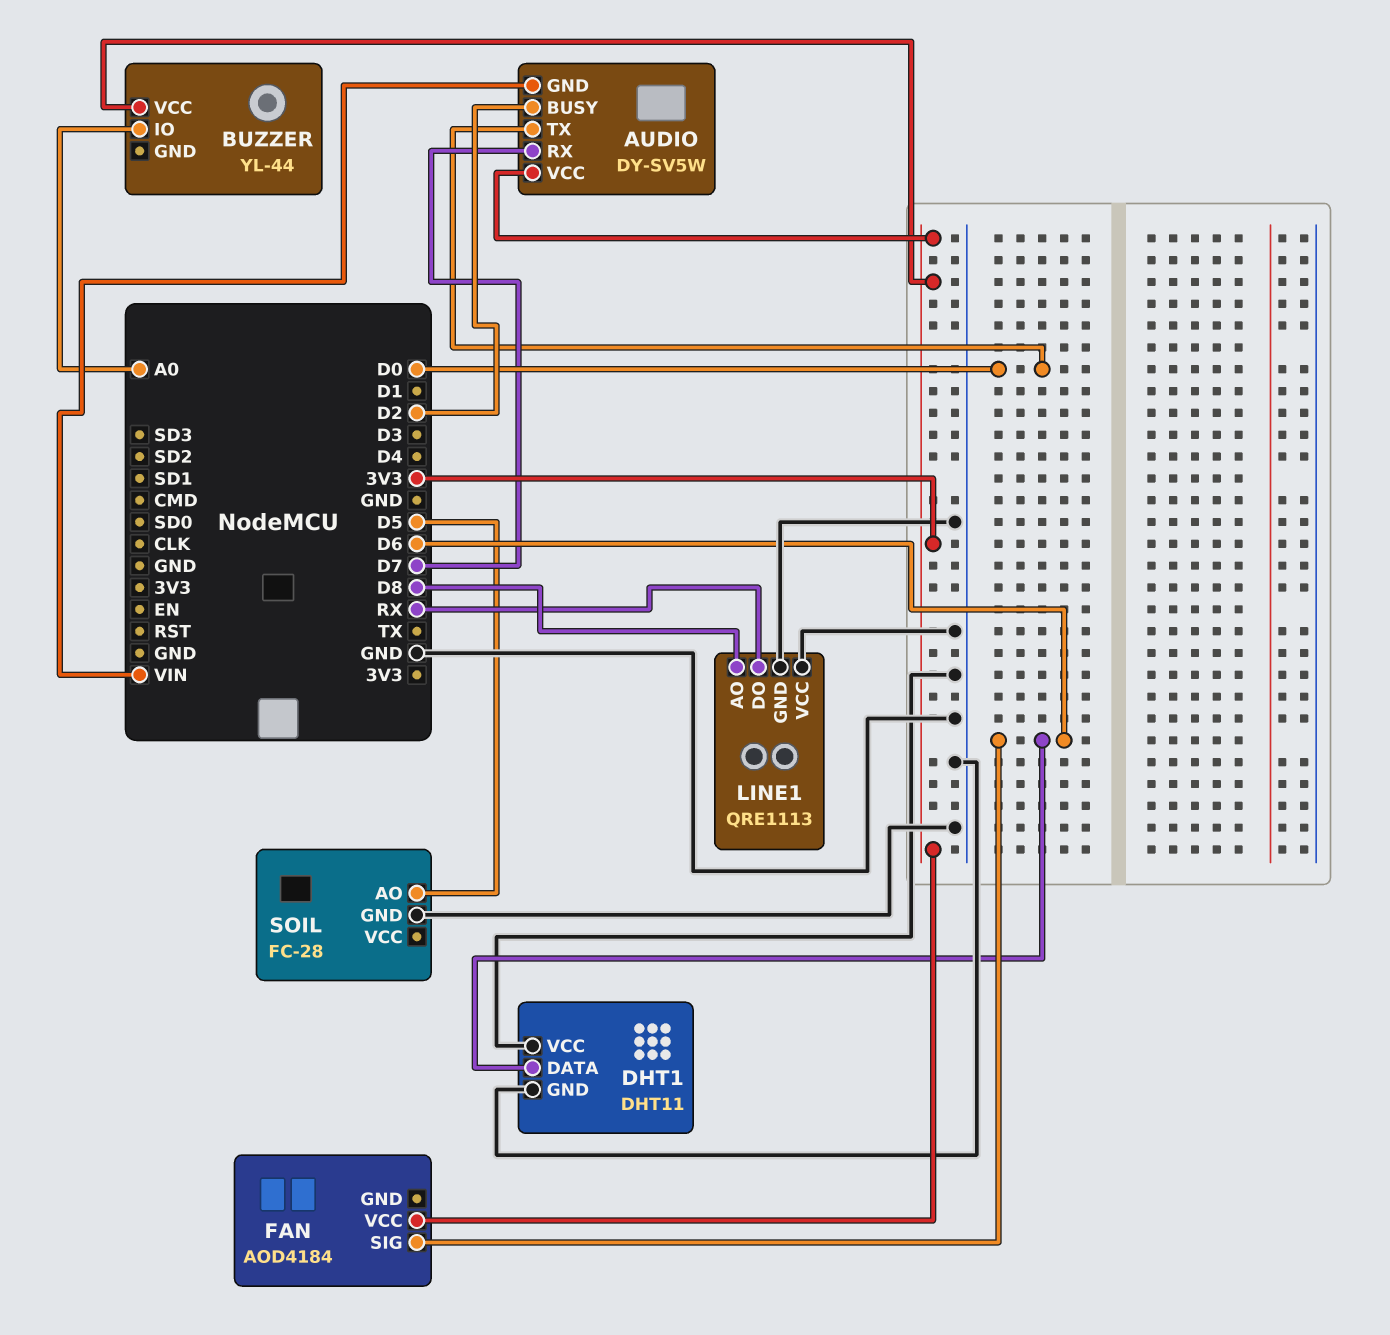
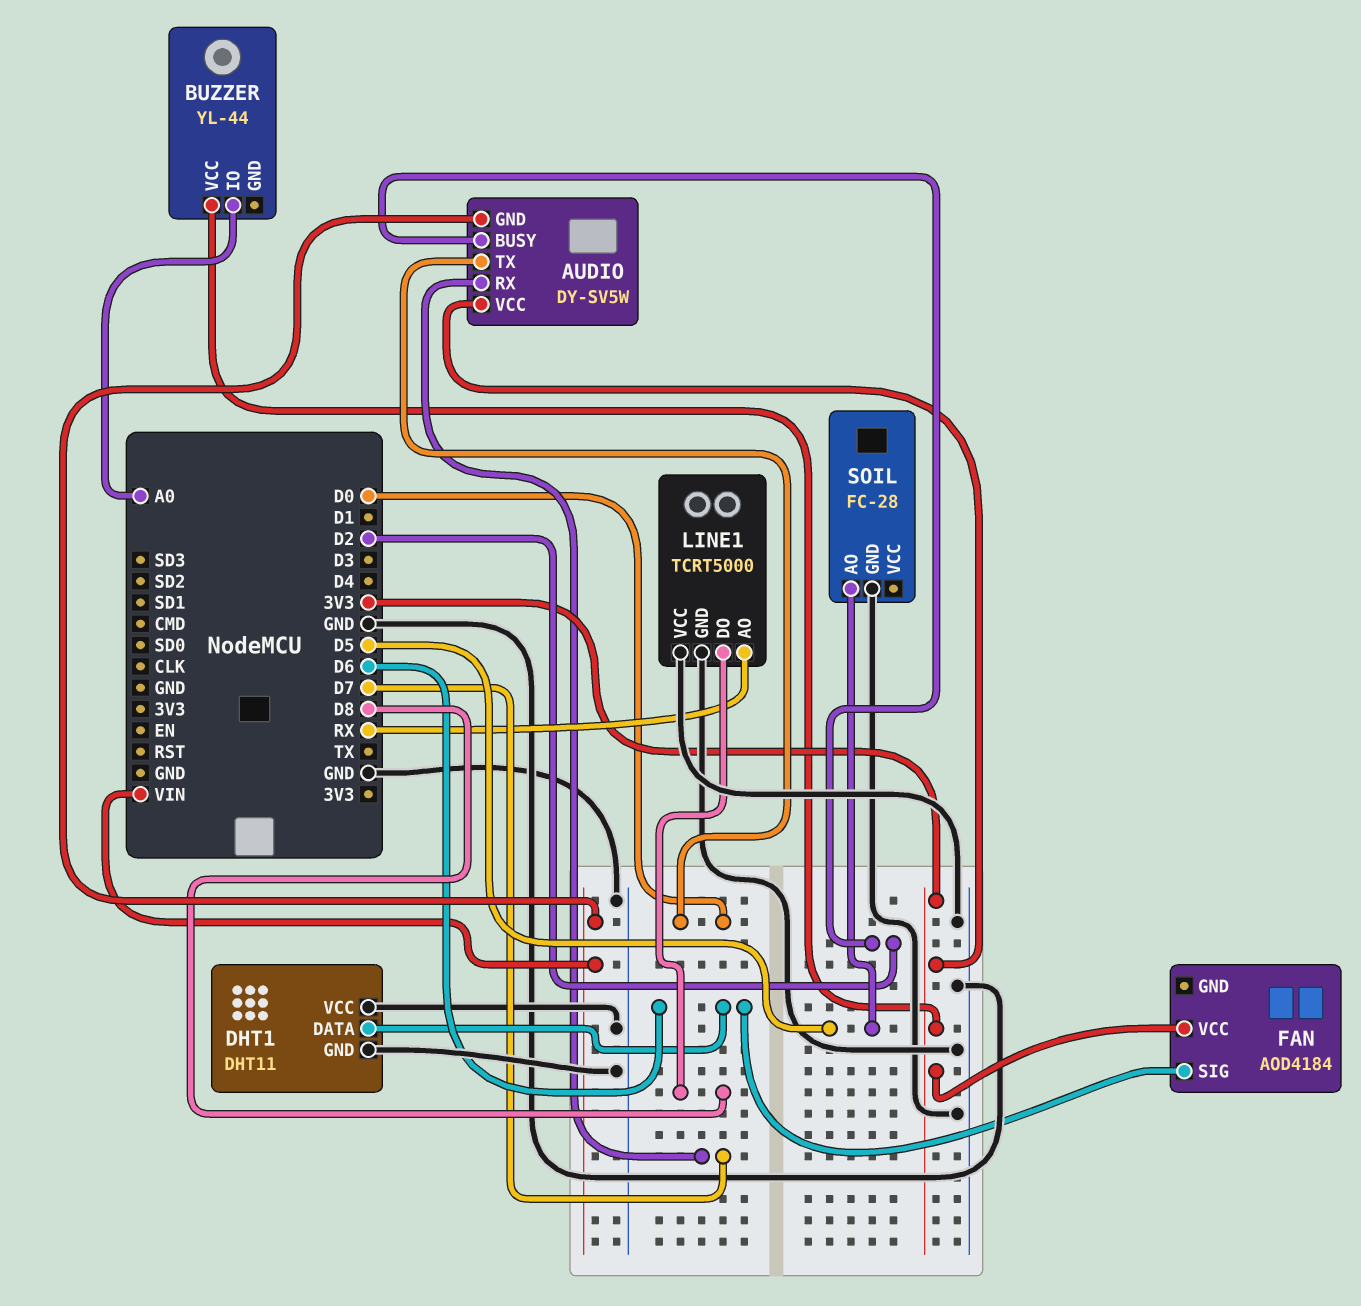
LINE1: QRE1113 -> TCRT5000
LINE1 pin AO: D8 -> RX
LINE1 pin DO: RX -> D8

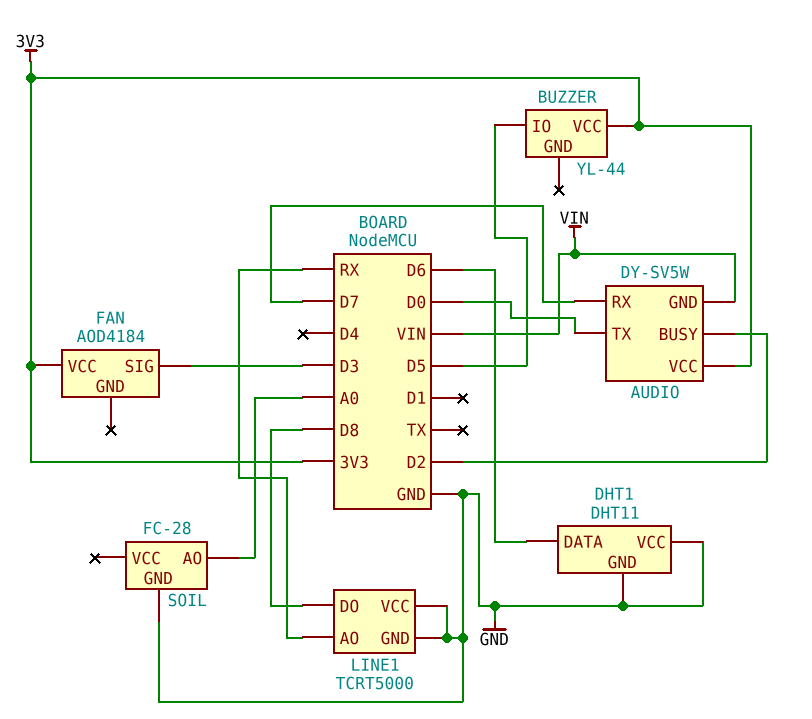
BUZZER pin IO: A0 -> D5
FAN pin SIG: D6 -> D3
SOIL pin AO: D5 -> A0

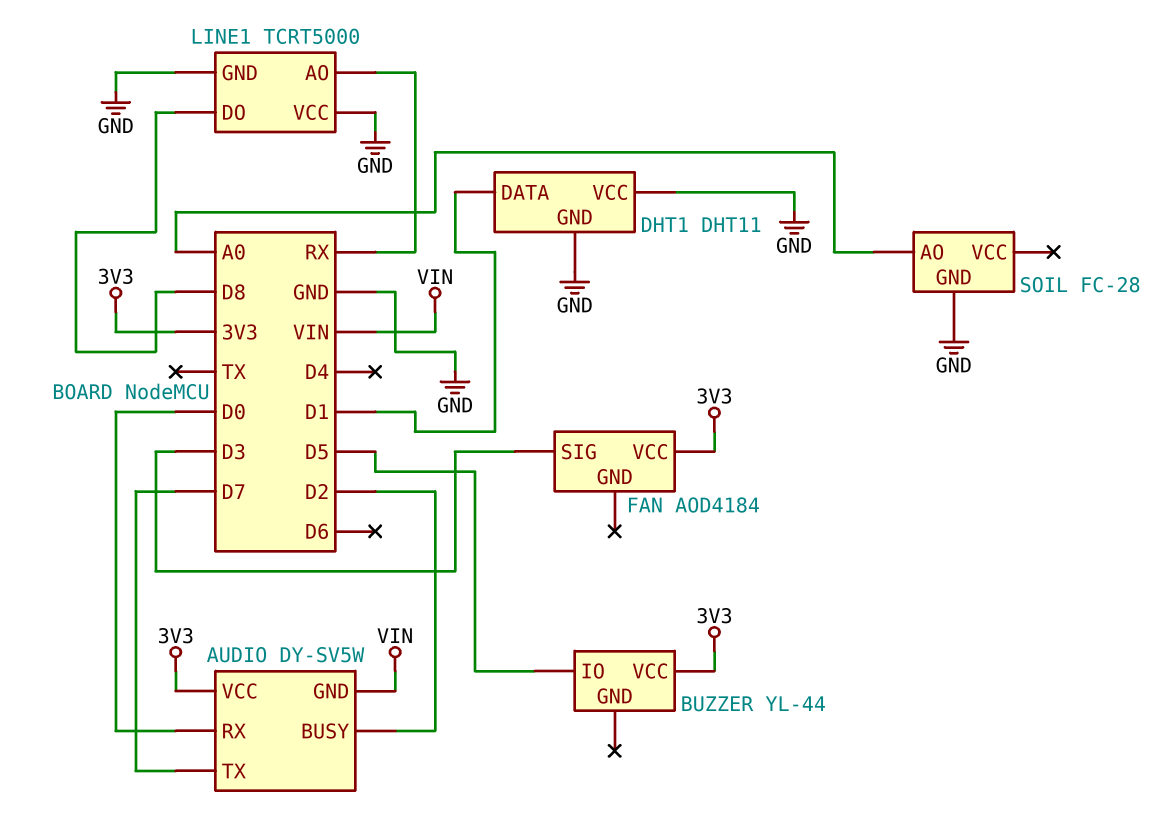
AUDIO pin RX: D7 -> D0
AUDIO pin TX: D0 -> D7
DHT1 pin DATA: D6 -> D1

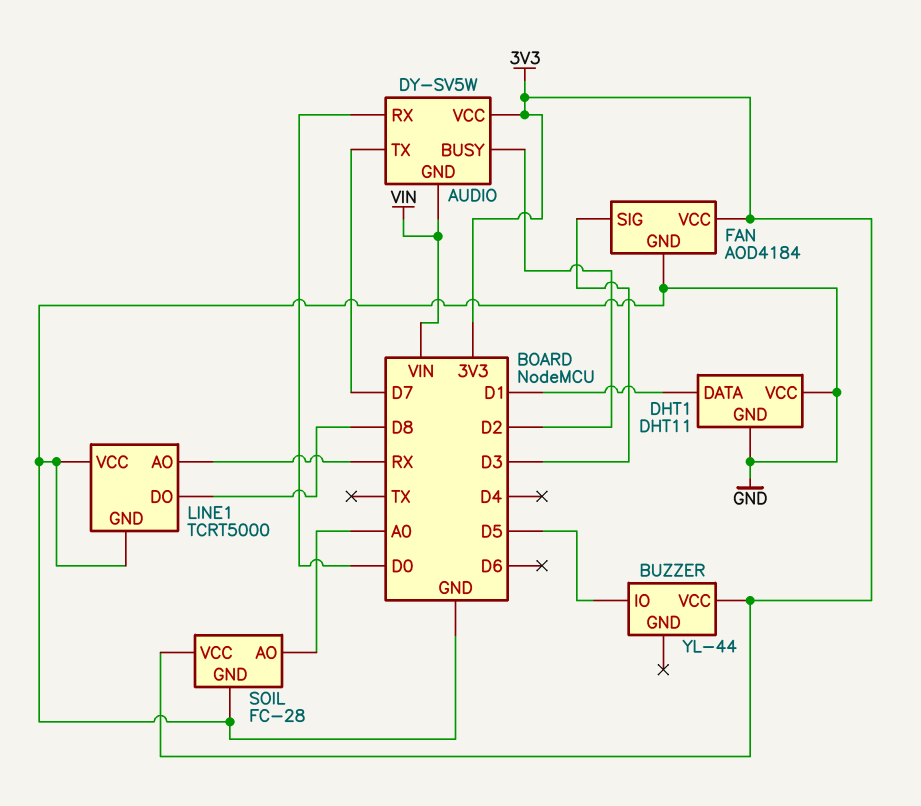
FAN pin GND: none -> GND
SOIL pin VCC: none -> 3V3

